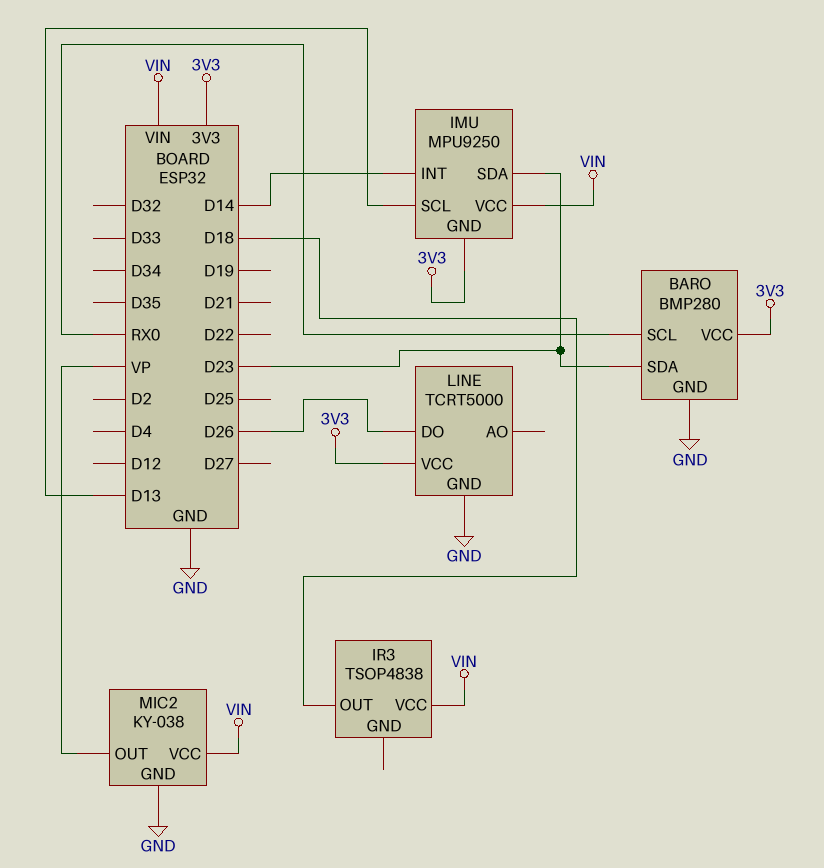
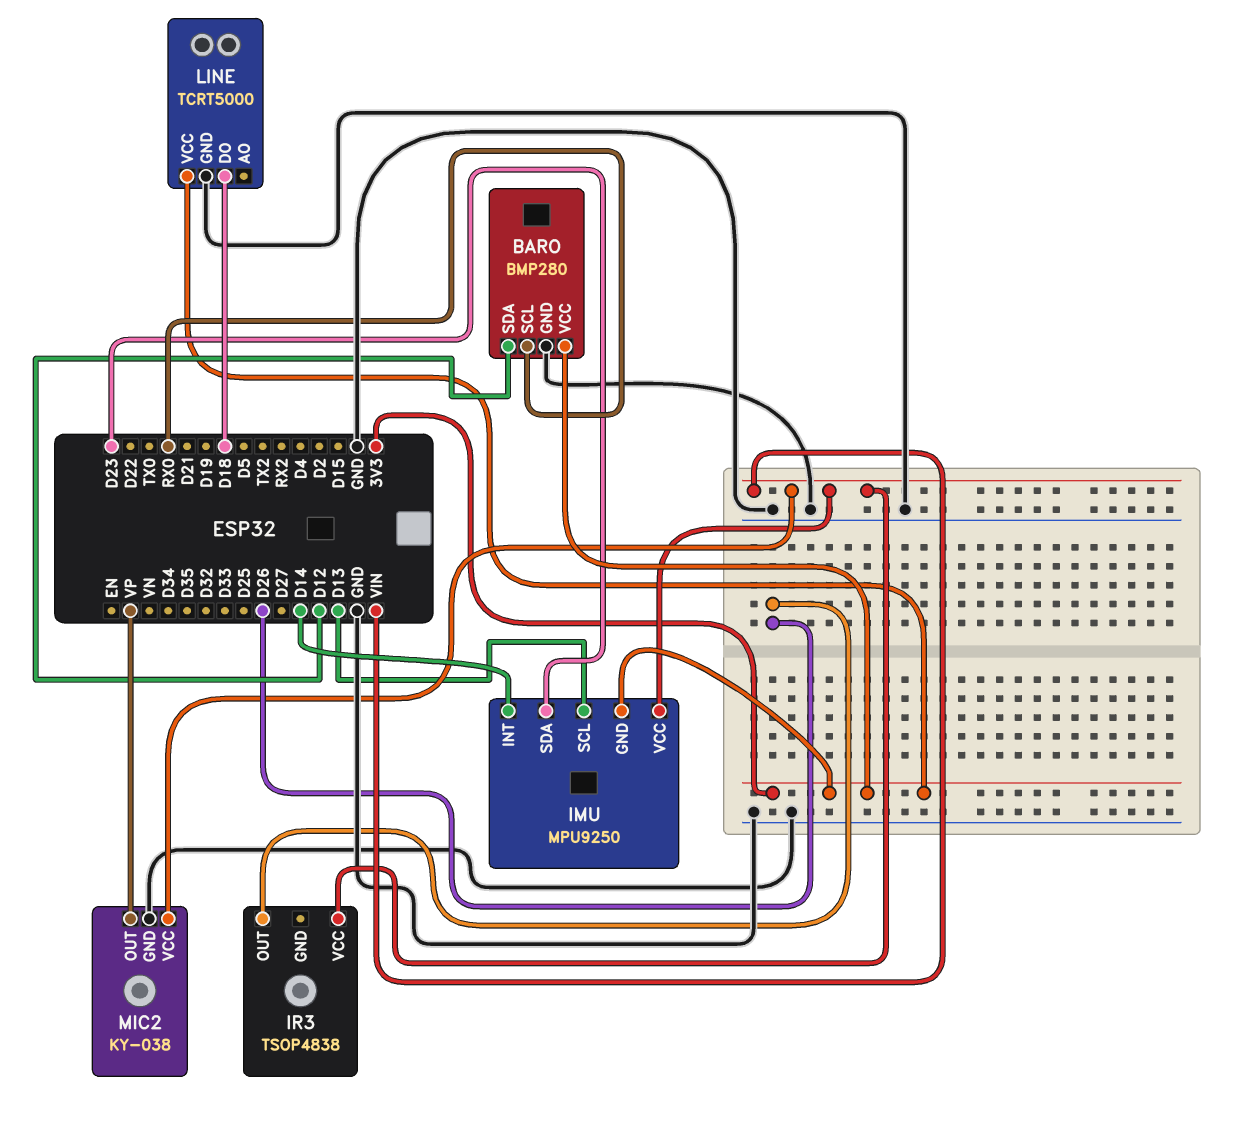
BARO pin SDA: D23 -> D12
IR3 pin OUT: D18 -> D26
LINE pin DO: D26 -> D18

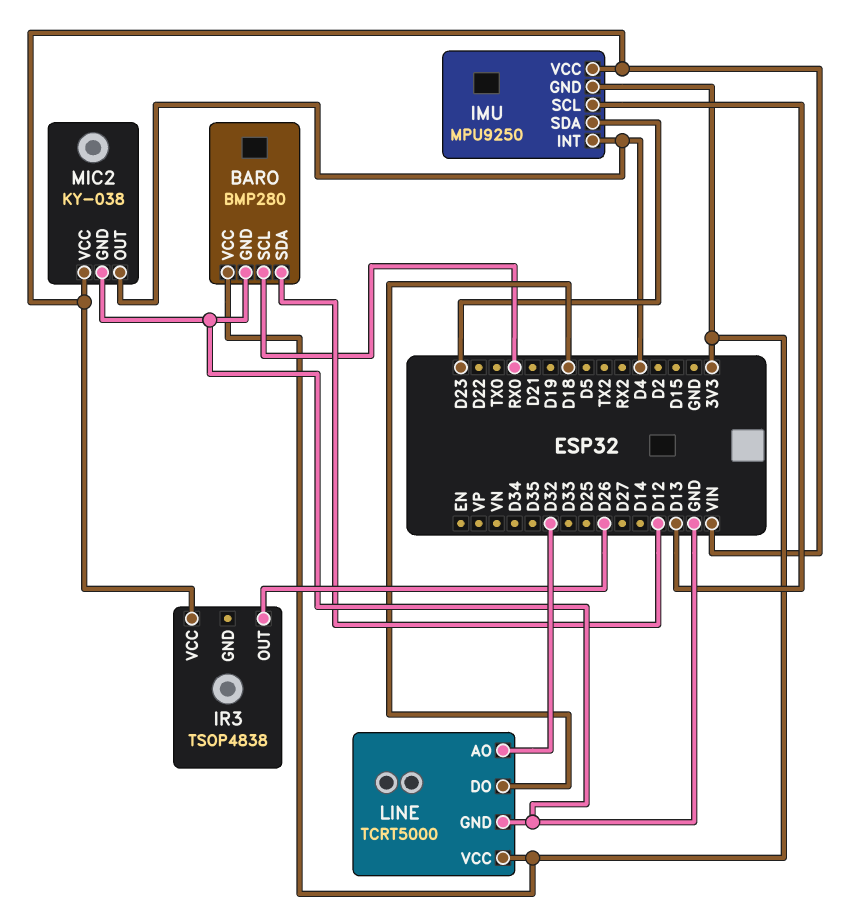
IMU pin INT: D14 -> D4
LINE pin AO: none -> D32
MIC2 pin OUT: VP -> D4

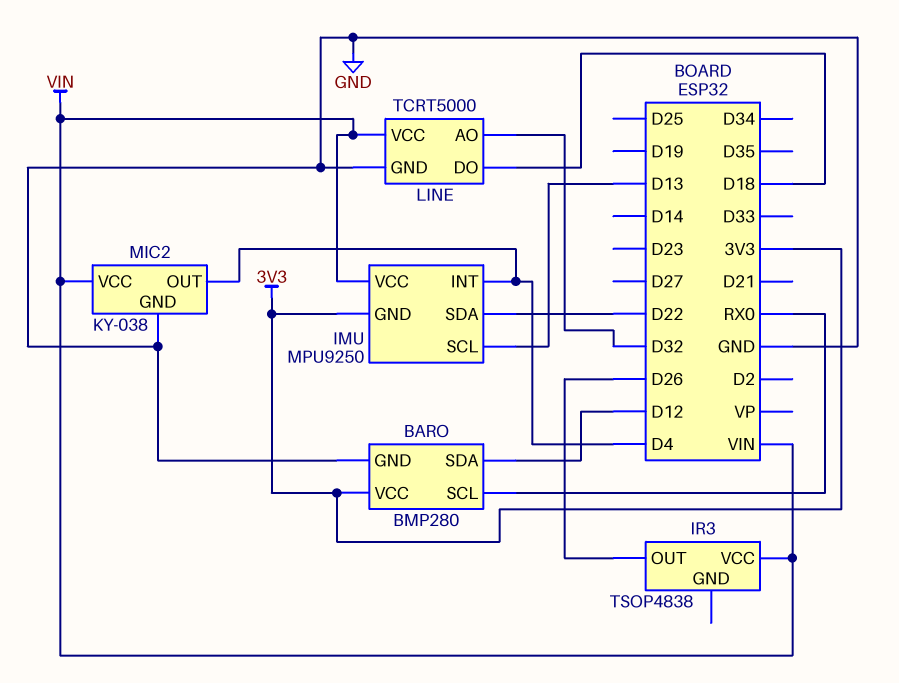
IMU pin SDA: D23 -> D22
LINE pin VCC: 3V3 -> VIN

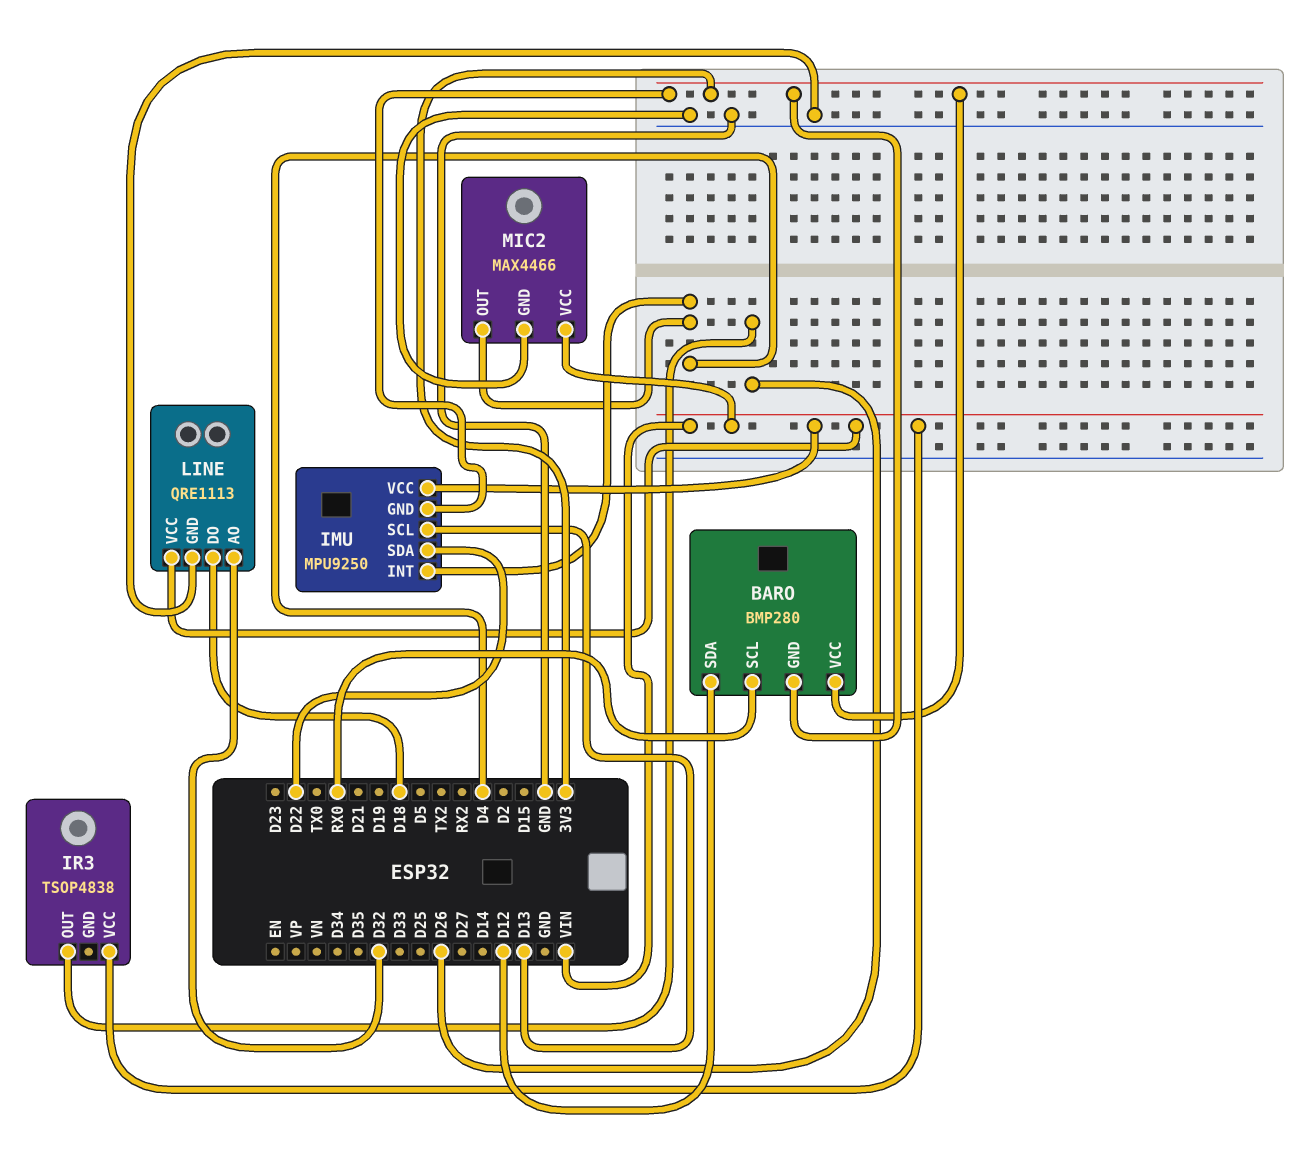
BARO pin GND: GND -> 3V3
LINE: TCRT5000 -> QRE1113
MIC2: KY-038 -> MAX4466

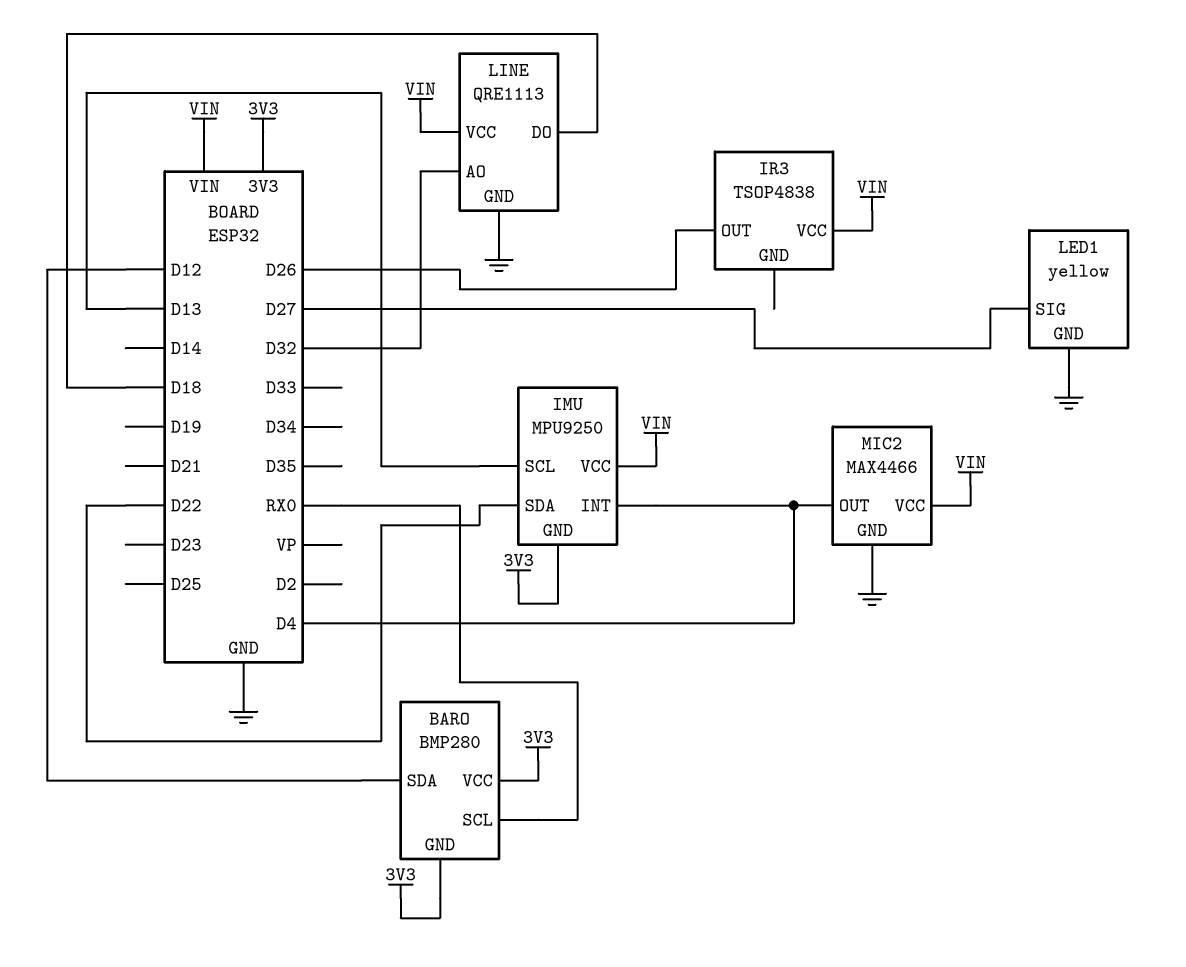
LED1: none -> yellow
LED1 pin GND: none -> GND
LED1 pin SIG: none -> D27

